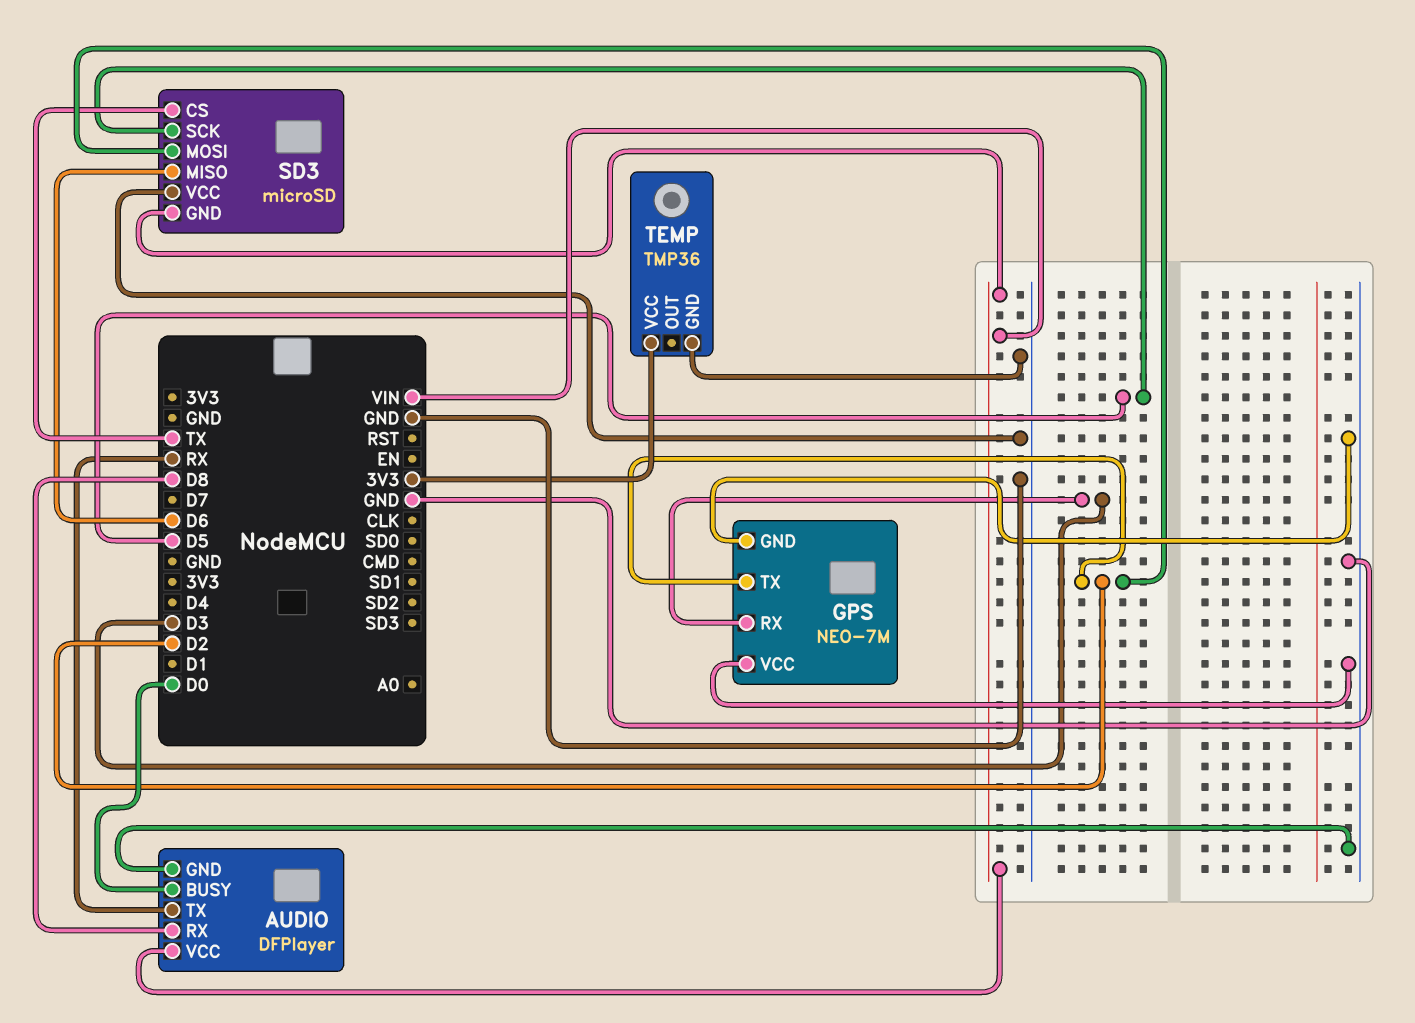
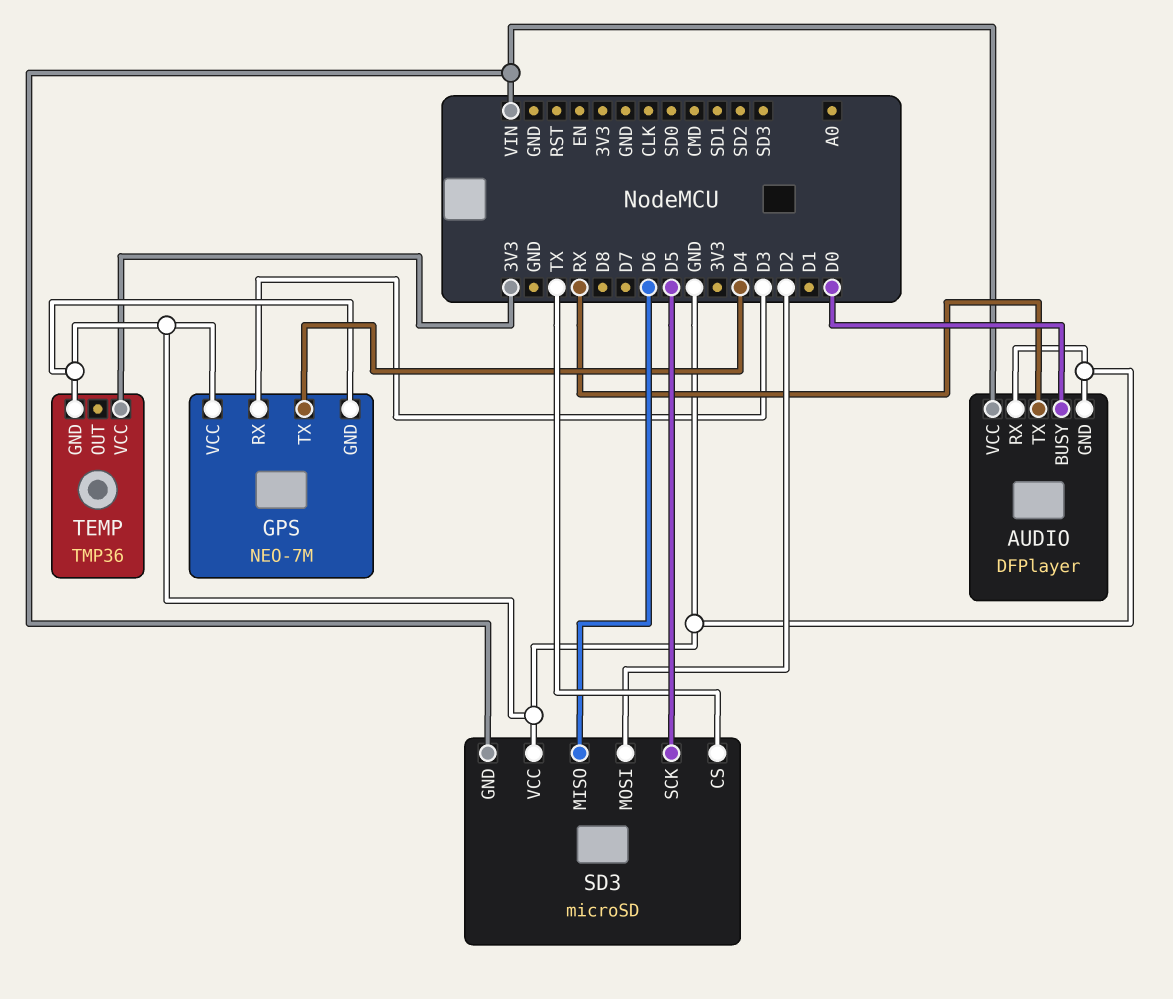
AUDIO pin RX: D8 -> GND
GPS pin TX: D2 -> D4

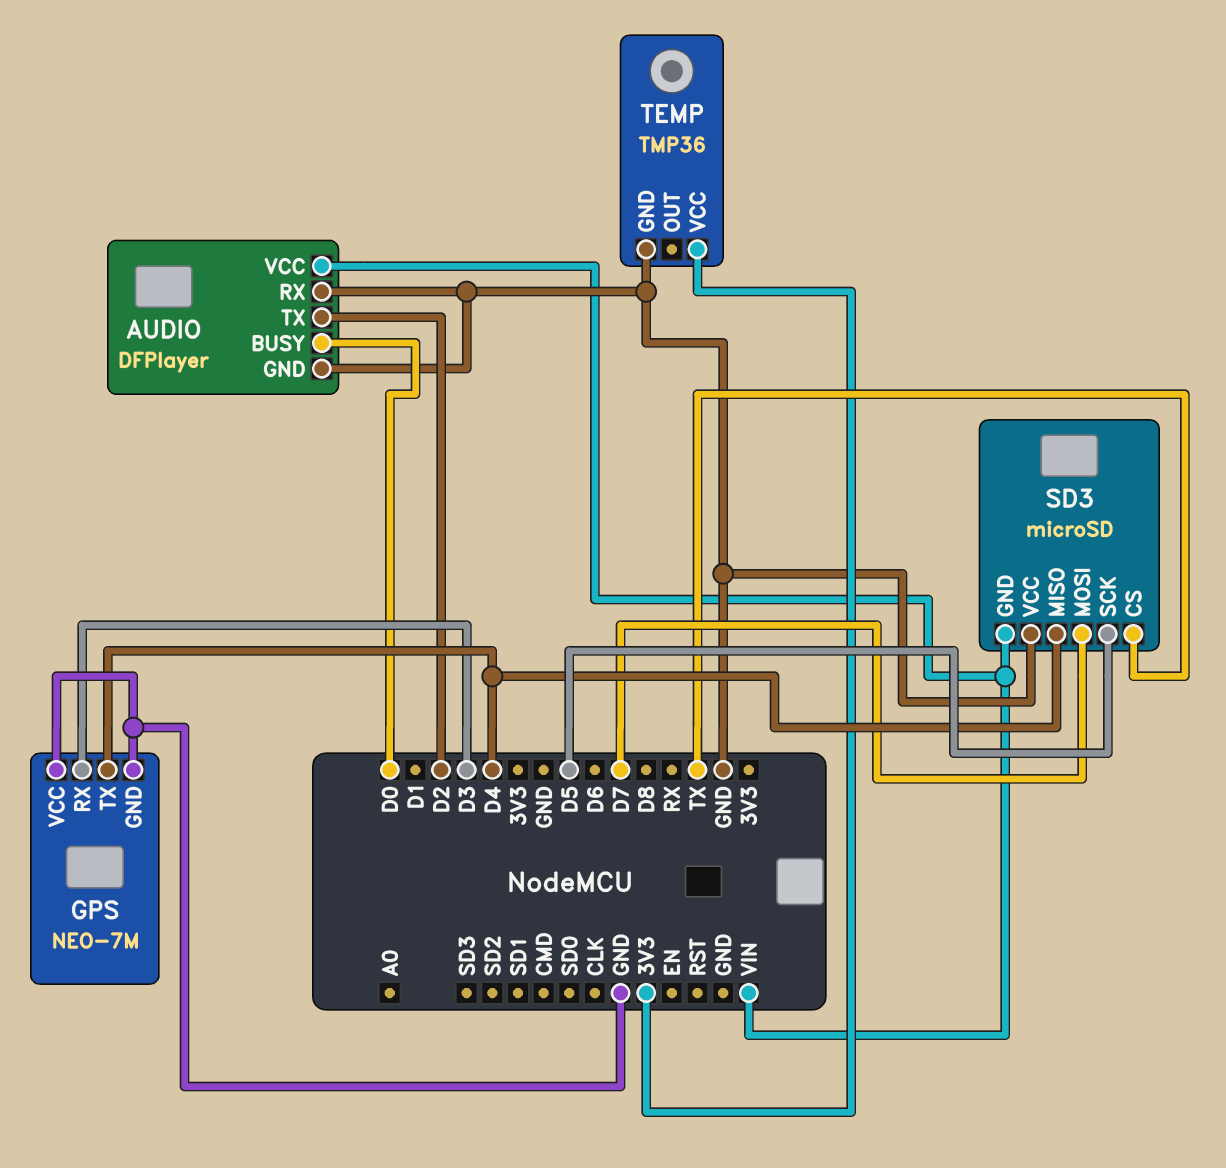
AUDIO pin TX: RX -> D2
SD3 pin MISO: D6 -> D4
SD3 pin MOSI: D2 -> D7

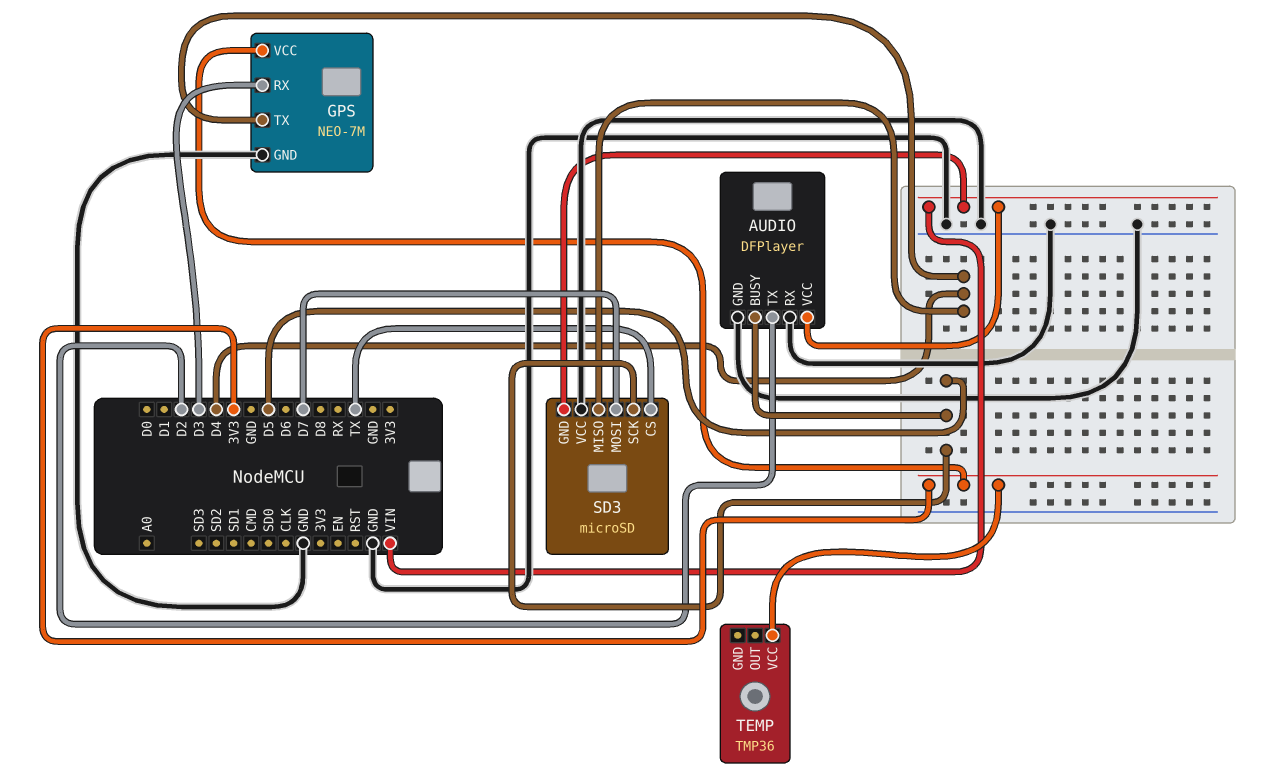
AUDIO pin BUSY: D0 -> D5
GPS pin VCC: GND -> 3V3
TEMP pin GND: GND -> none

